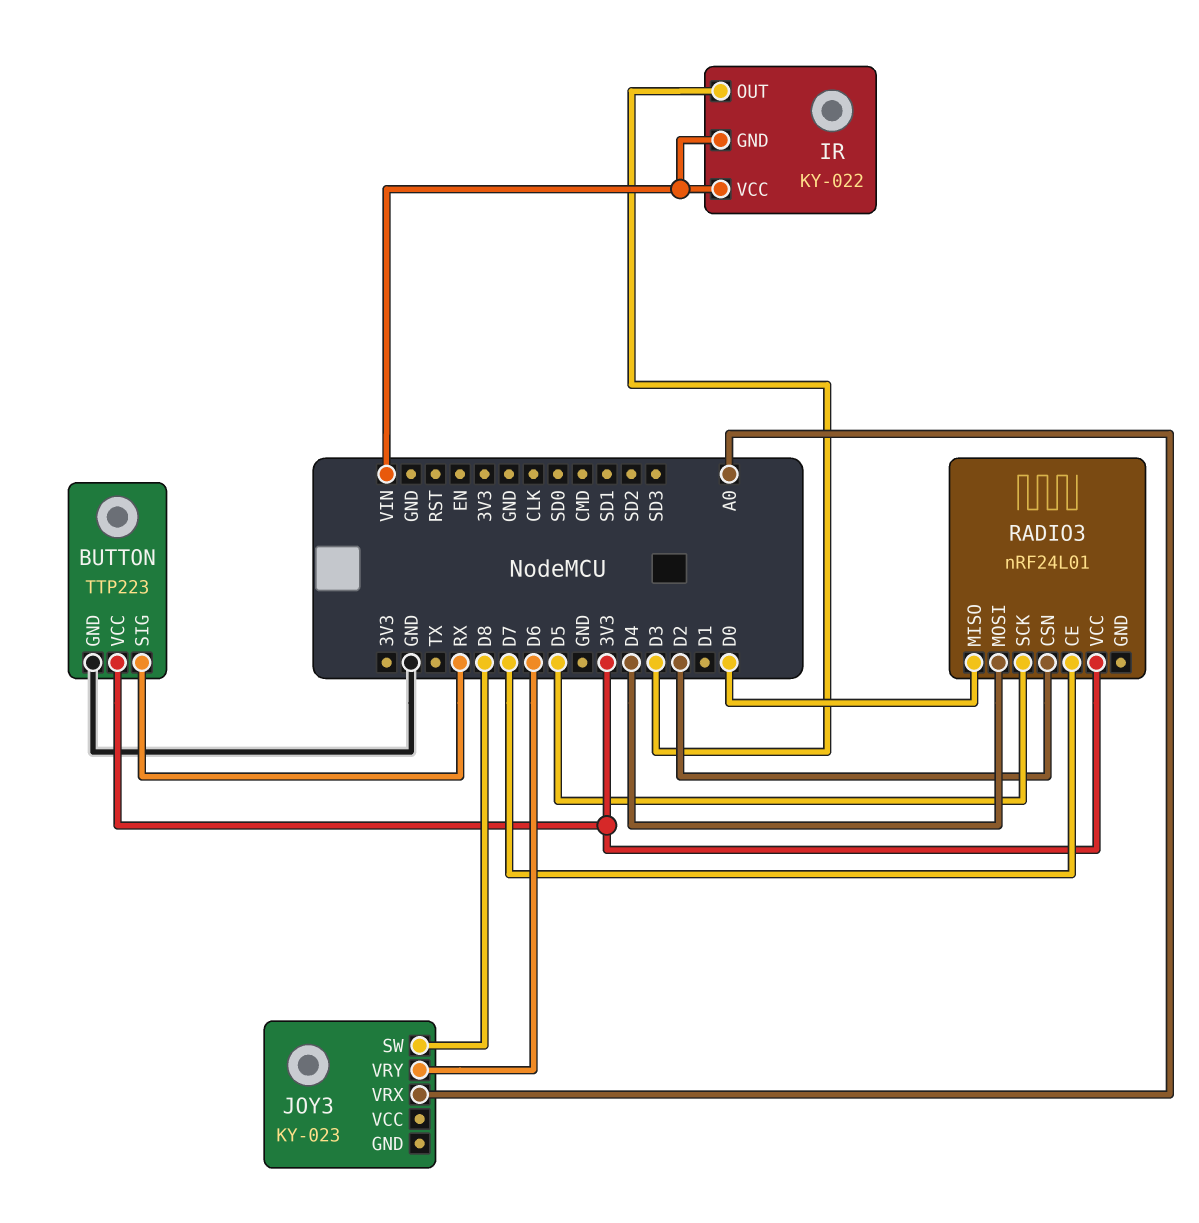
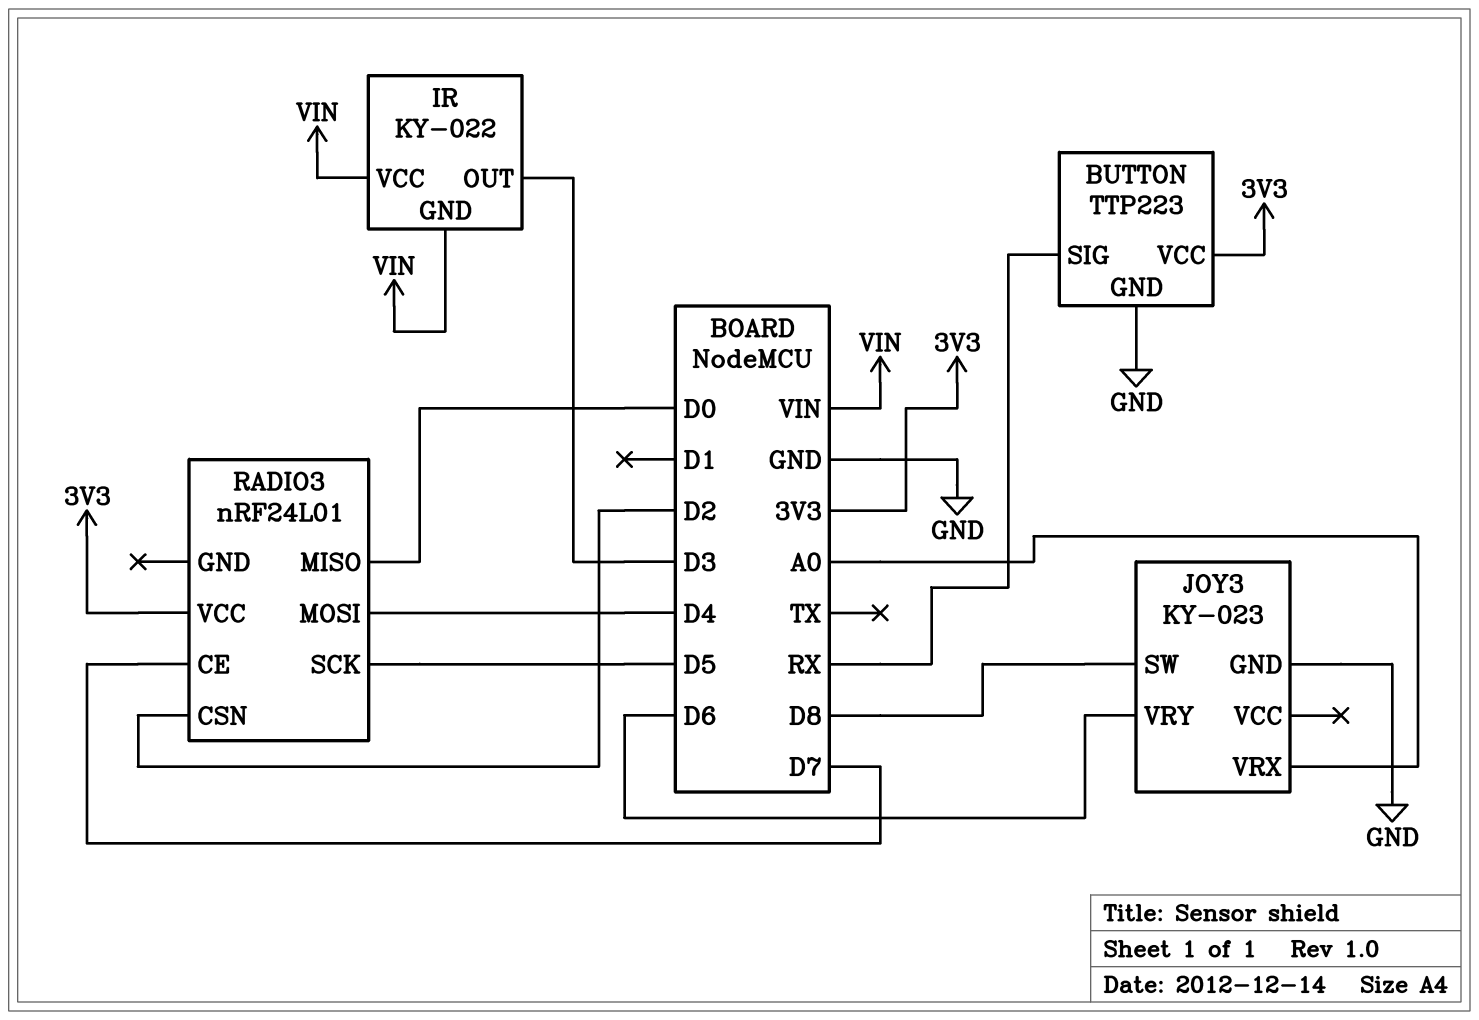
JOY3 pin GND: none -> GND

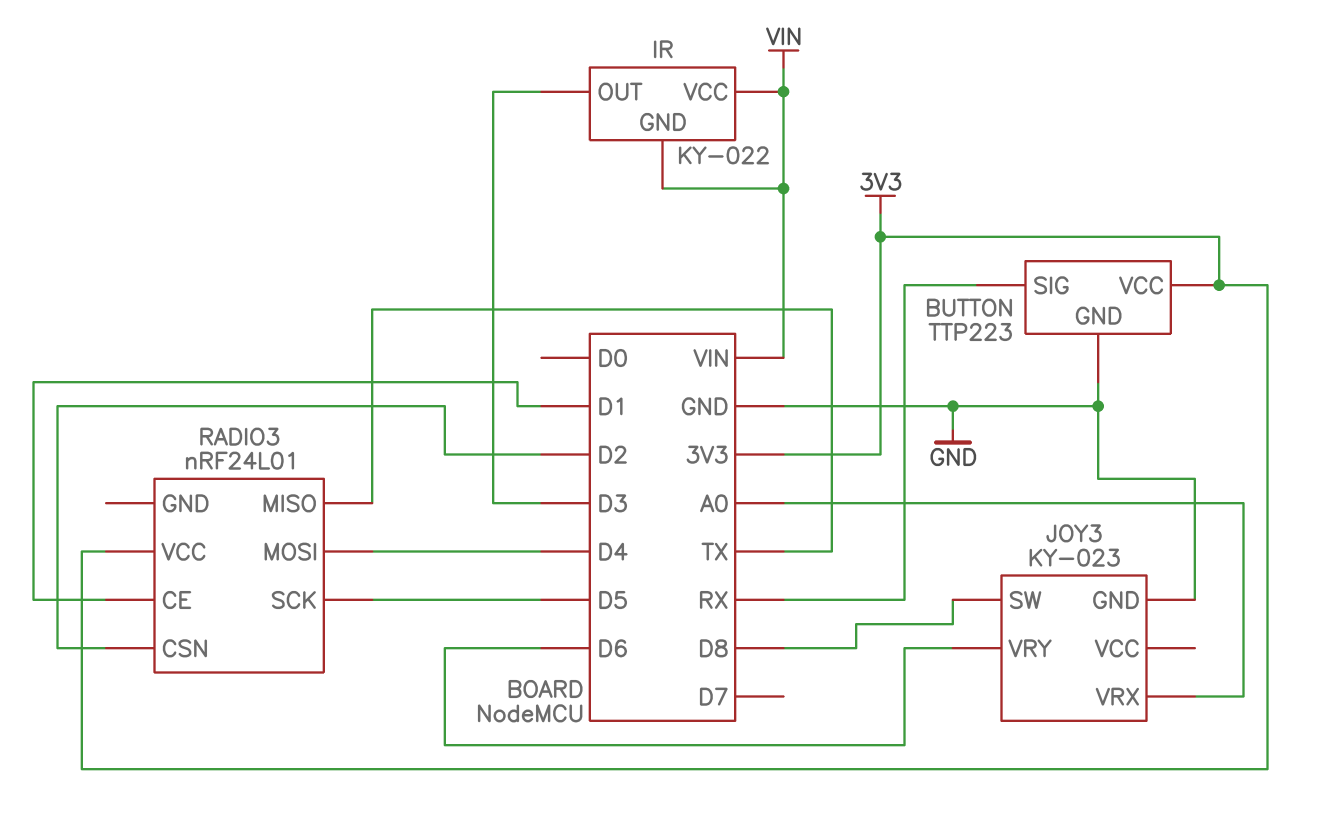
RADIO3 pin CE: D7 -> D1
RADIO3 pin MISO: D0 -> TX

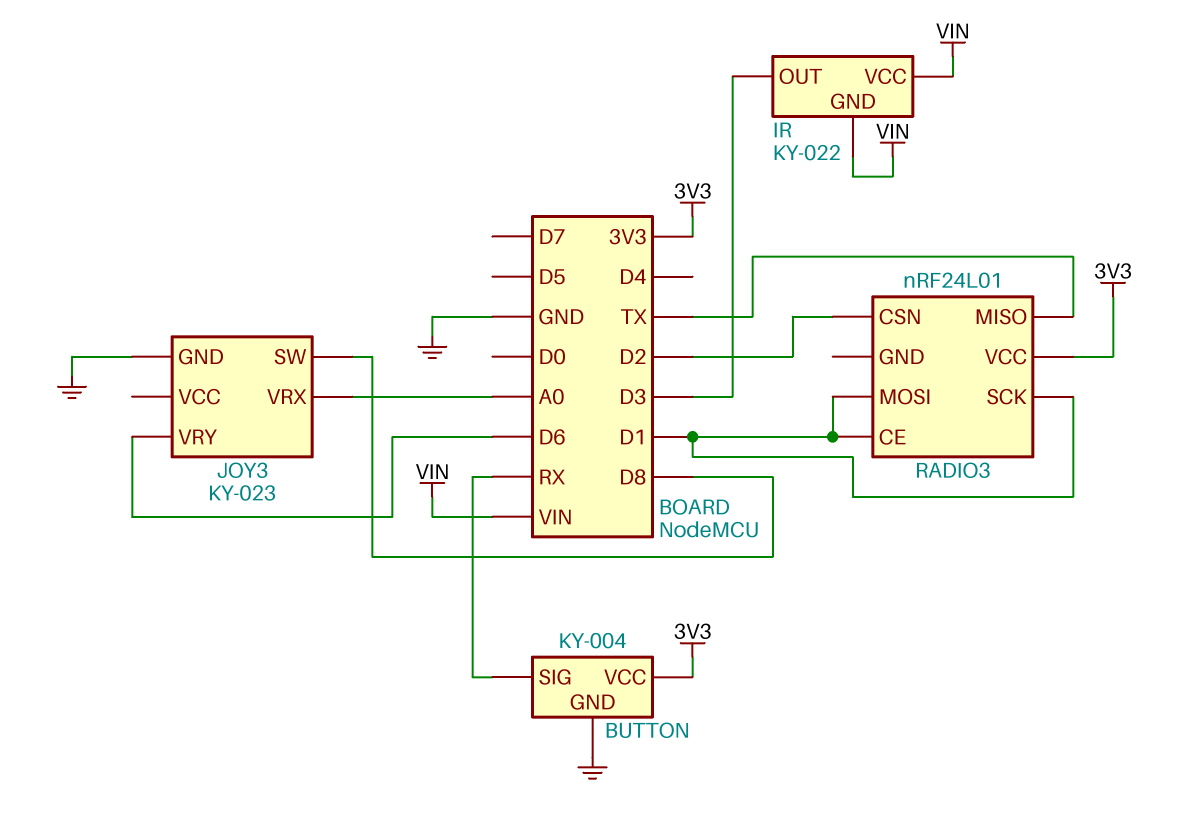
BUTTON: TTP223 -> KY-004
RADIO3 pin MOSI: D4 -> D1
RADIO3 pin SCK: D5 -> D1

